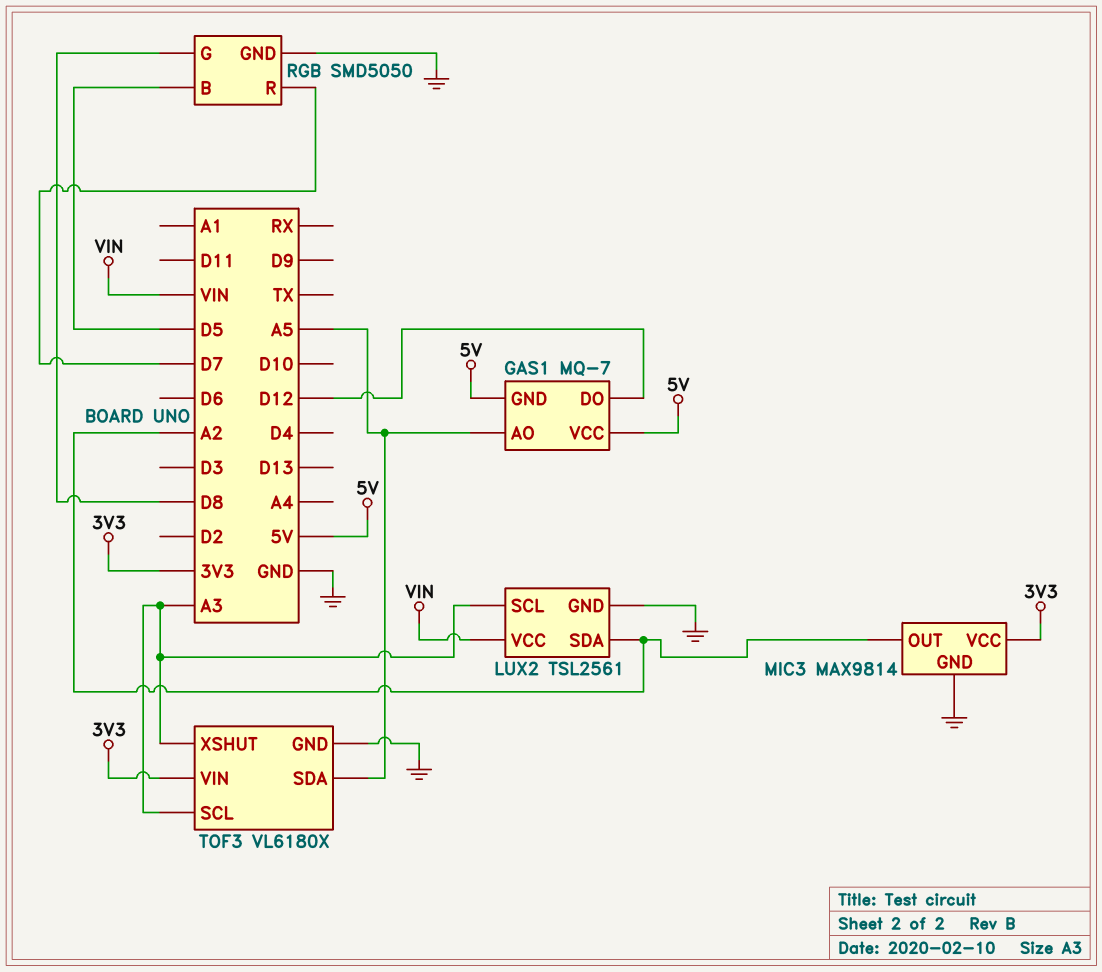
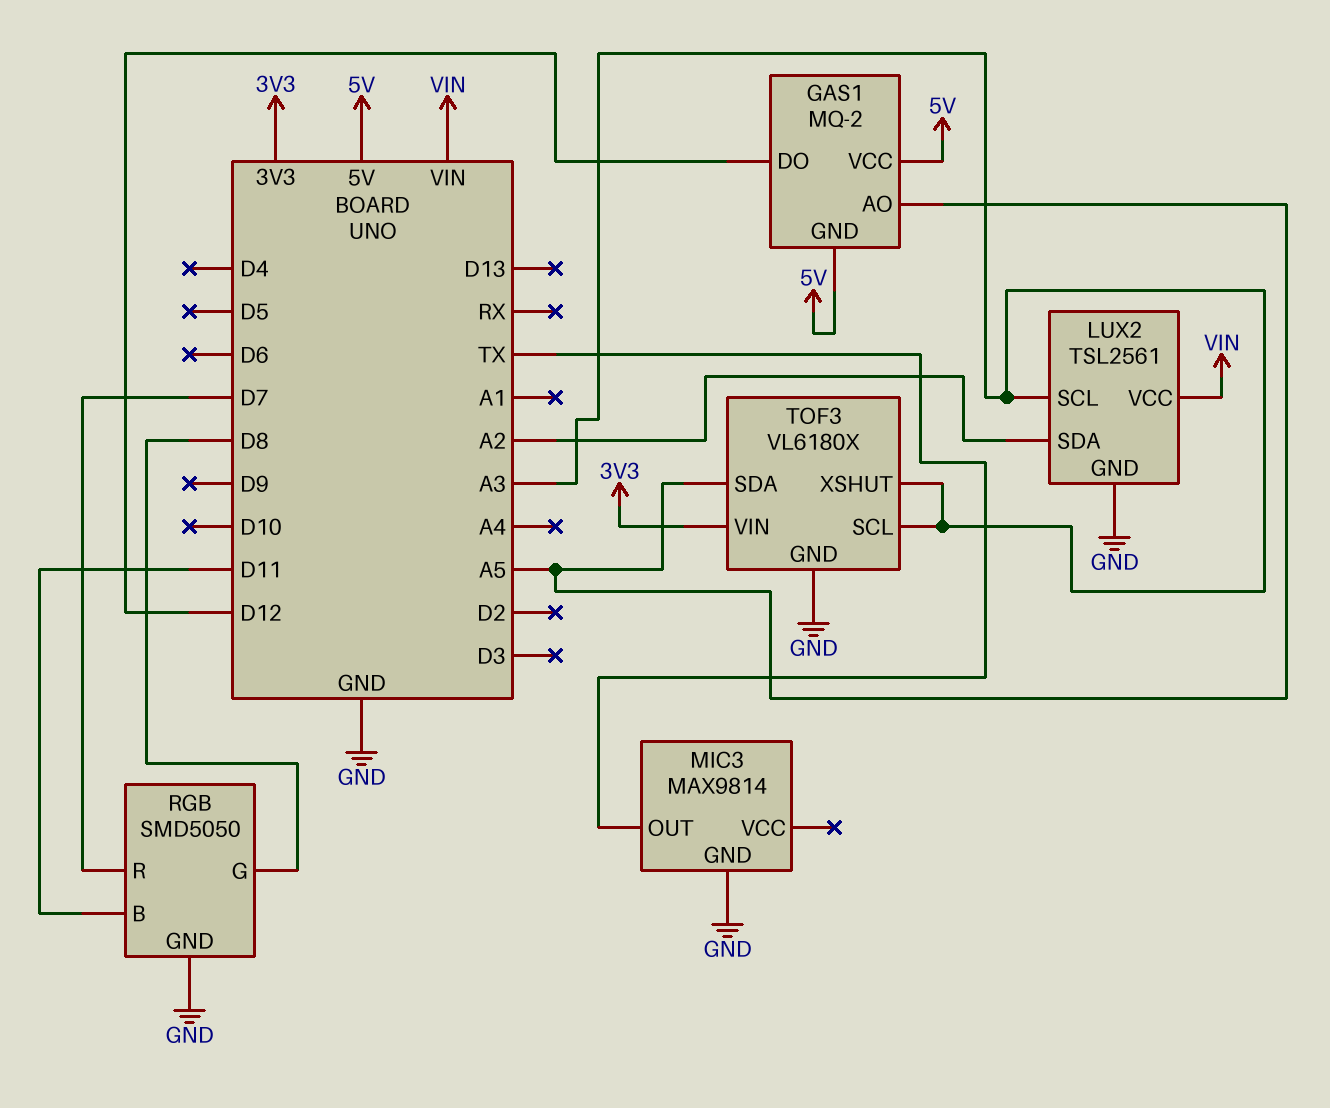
GAS1: MQ-7 -> MQ-2
MIC3 pin OUT: A2 -> TX
MIC3 pin VCC: 3V3 -> none
RGB pin B: D5 -> D11

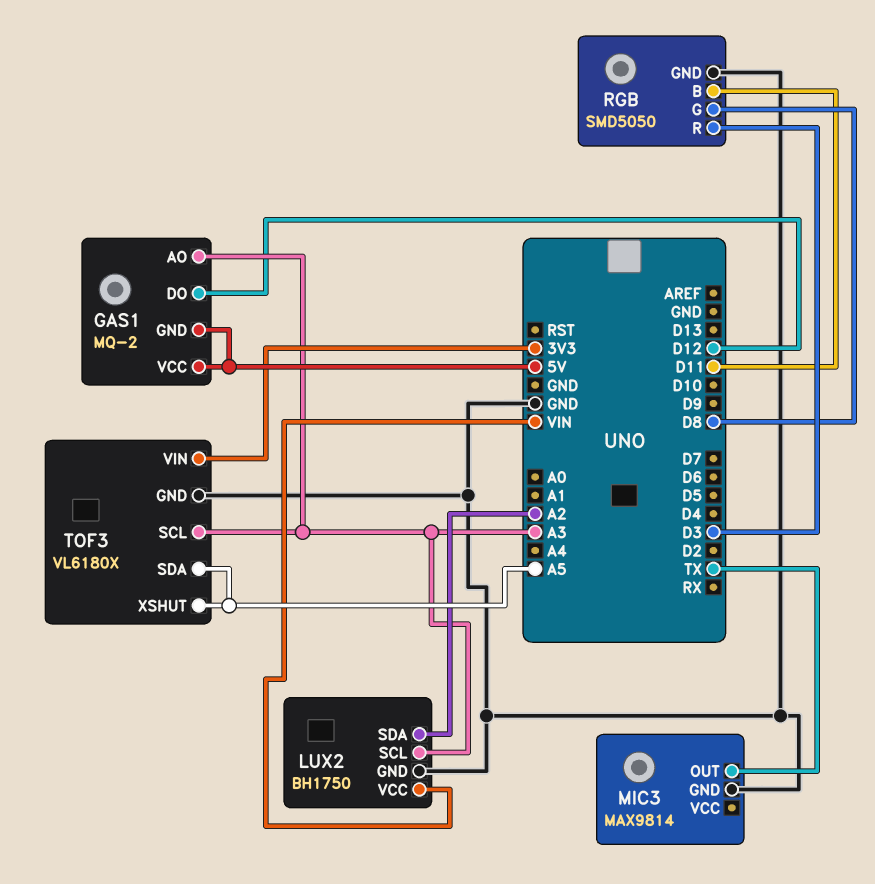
GAS1 pin AO: A5 -> A3
LUX2: TSL2561 -> BH1750
RGB pin R: D7 -> D3
TOF3 pin XSHUT: A3 -> A5

